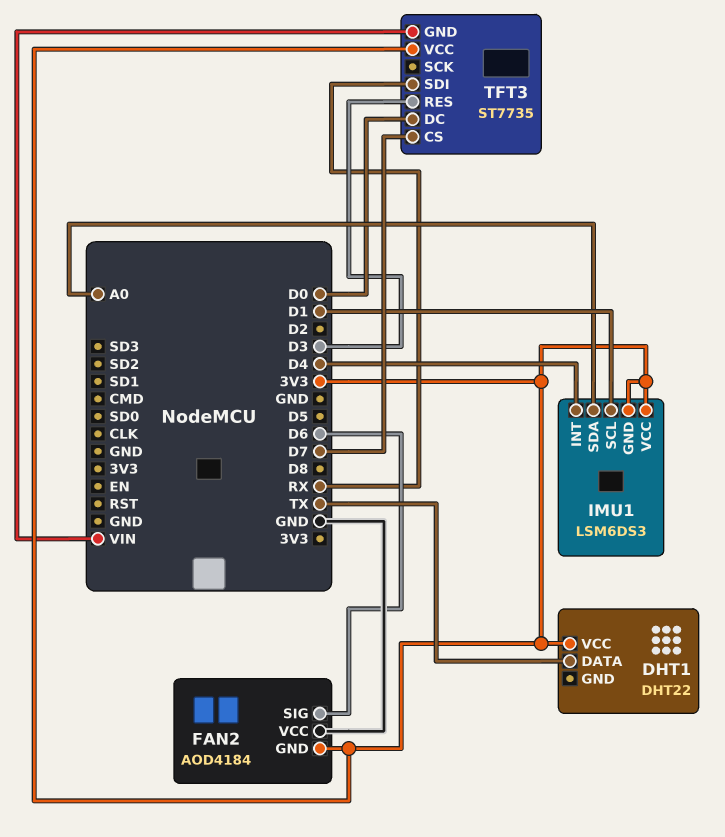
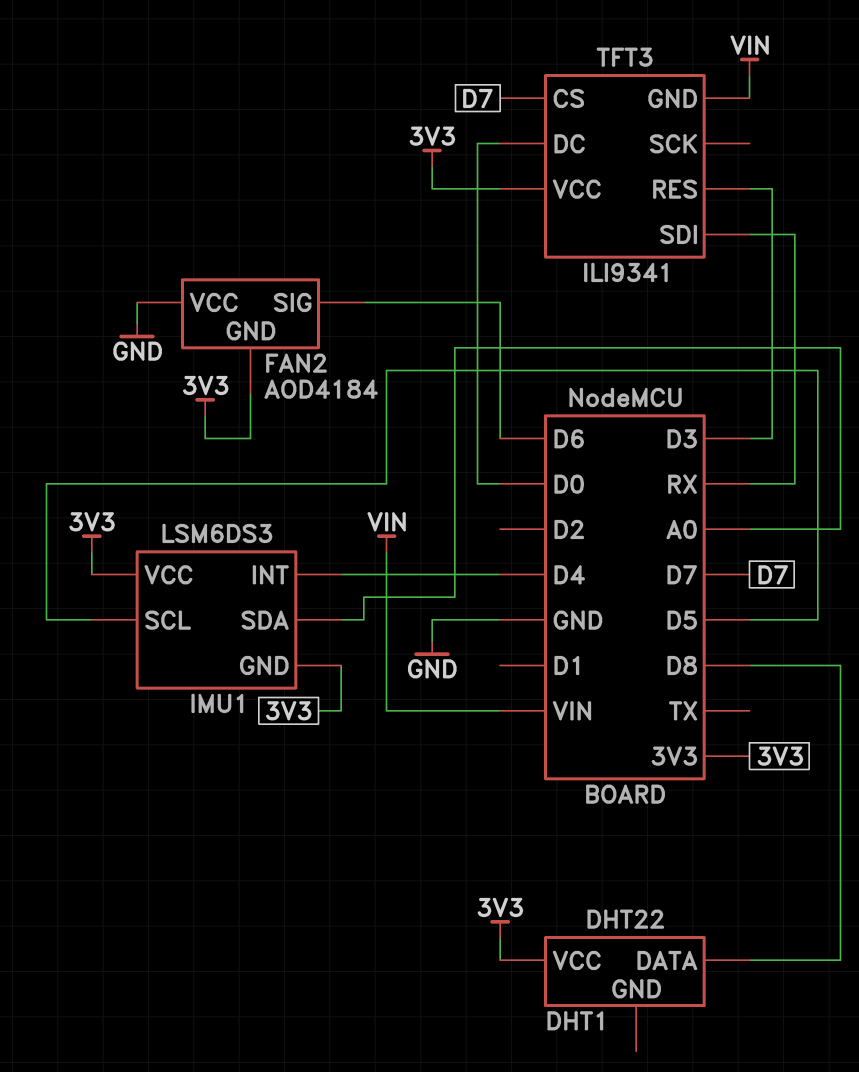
DHT1 pin DATA: TX -> D8
IMU1 pin SCL: D1 -> D5
TFT3: ST7735 -> ILI9341

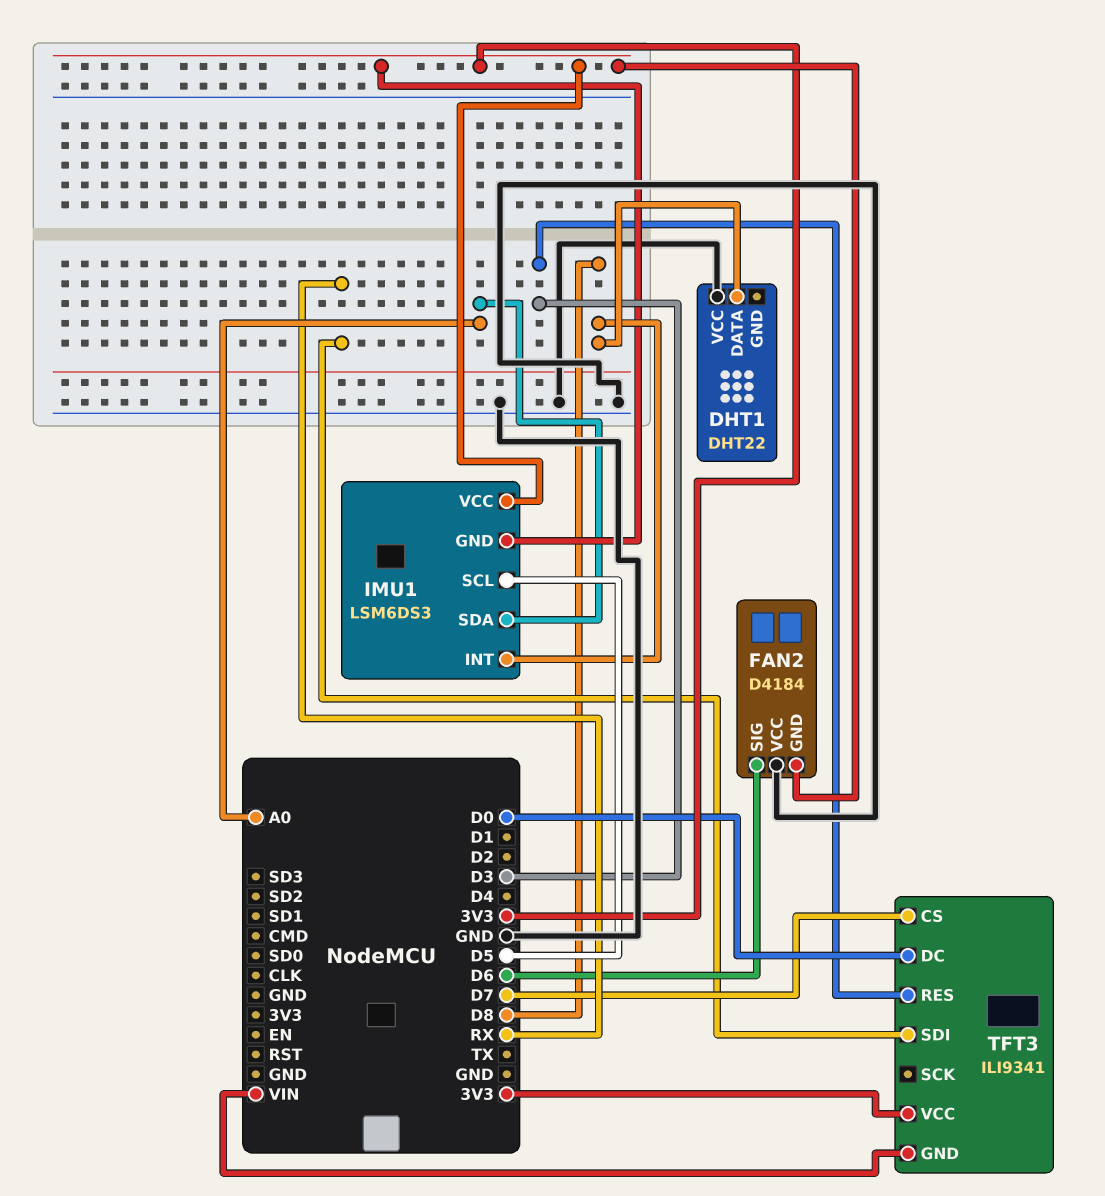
DHT1 pin VCC: 3V3 -> GND
FAN2: AOD4184 -> D4184
IMU1 pin INT: D4 -> D8

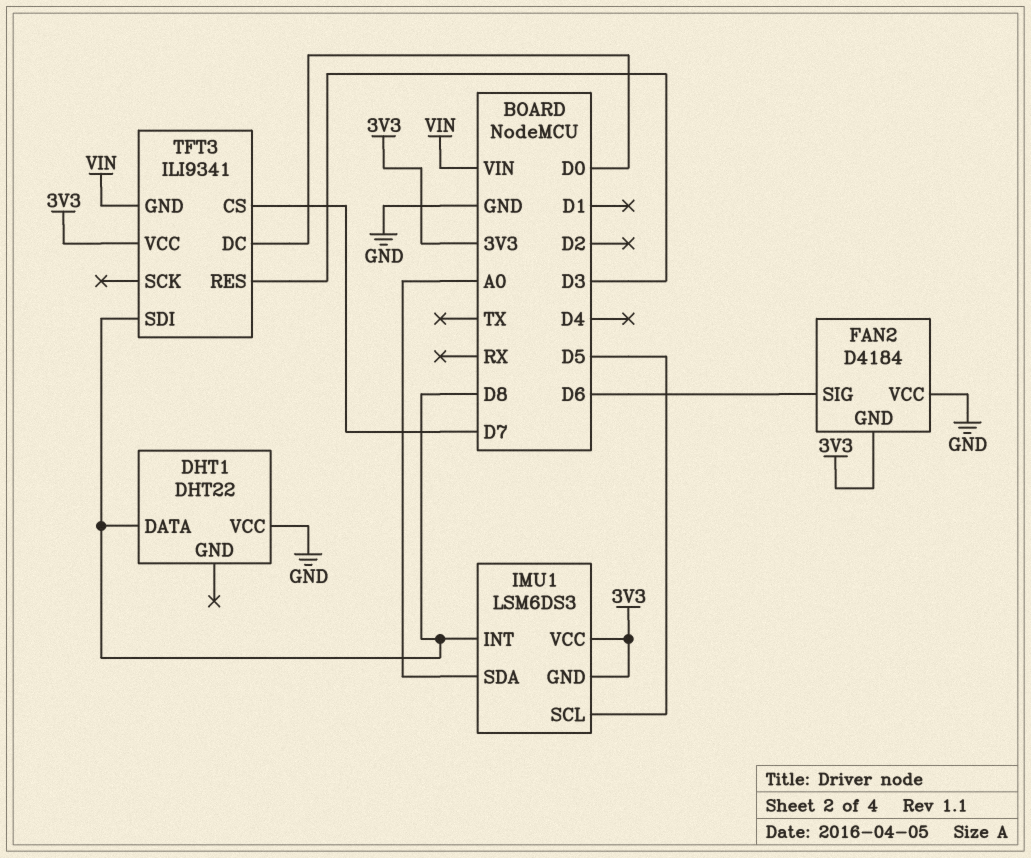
TFT3 pin SDI: RX -> D8

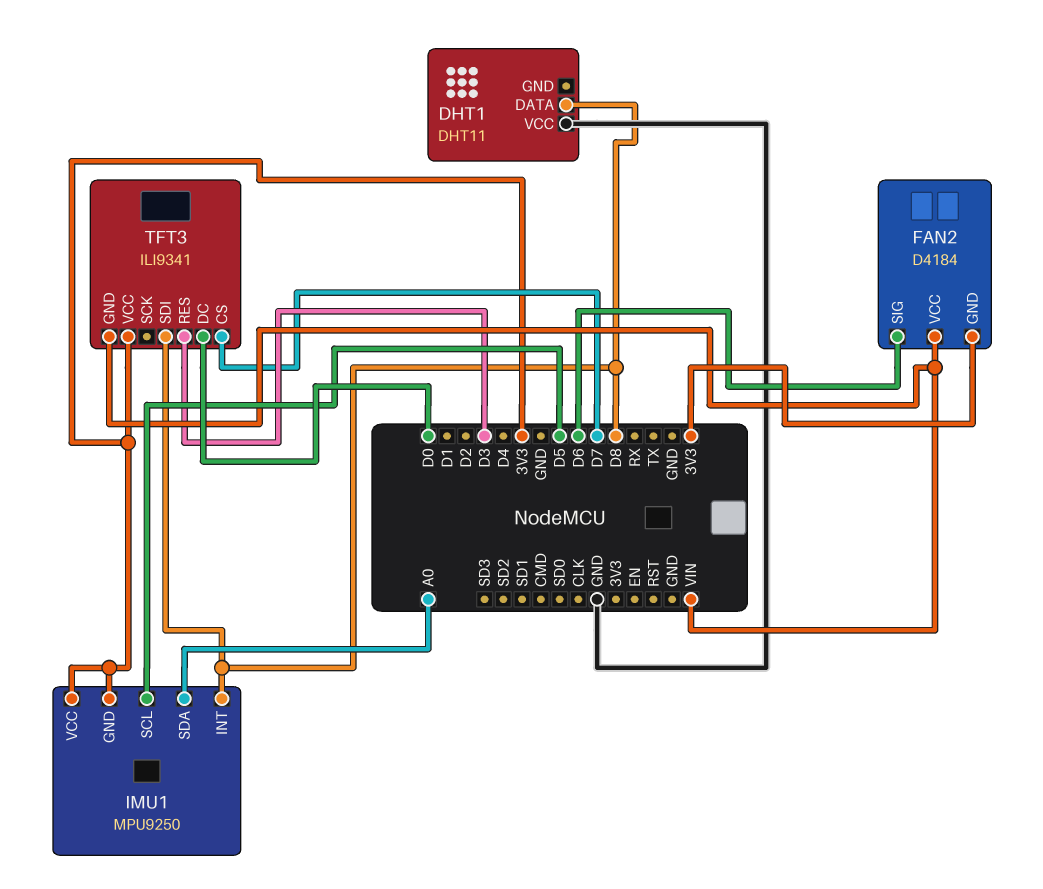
DHT1: DHT22 -> DHT11
FAN2 pin VCC: GND -> VIN
IMU1: LSM6DS3 -> MPU9250

